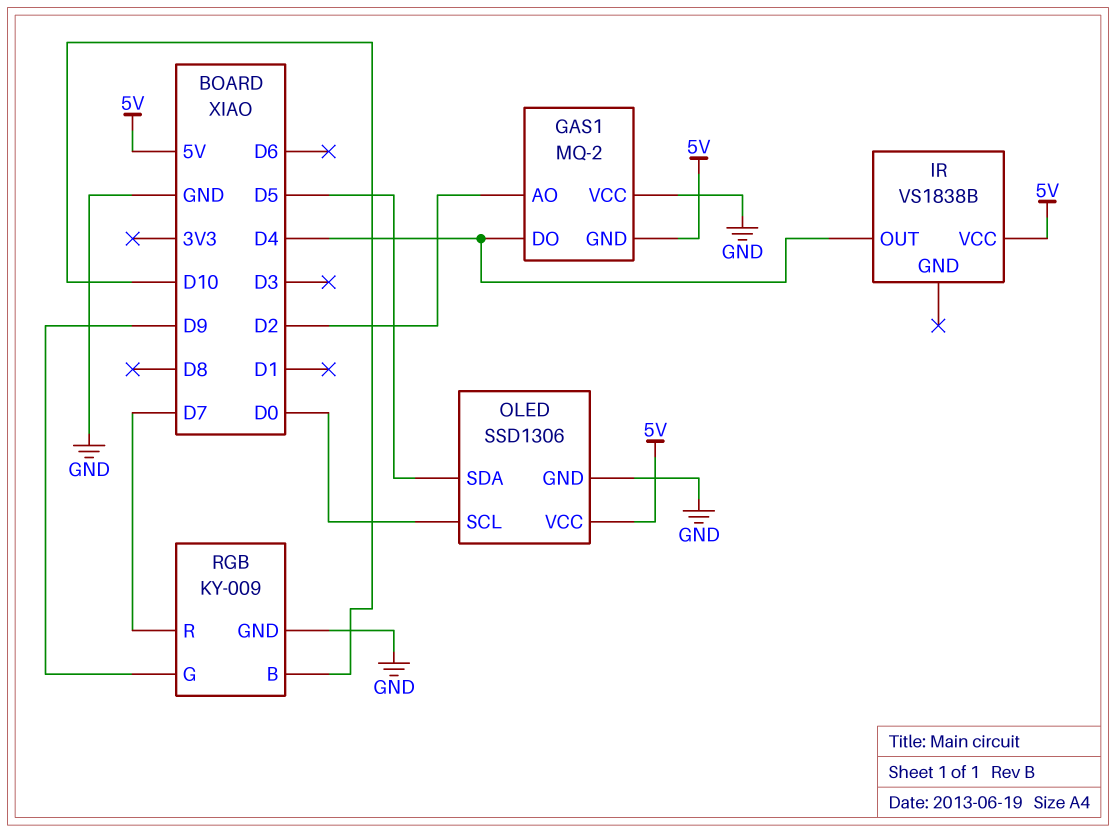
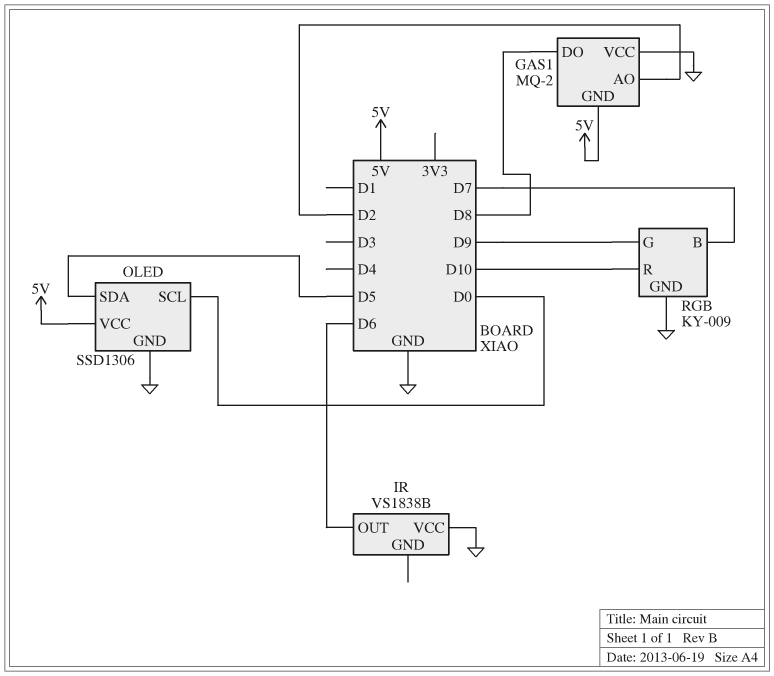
GAS1 pin DO: D4 -> D8
IR pin OUT: D4 -> D6
IR pin VCC: 5V -> GND
RGB pin B: D10 -> D7
RGB pin R: D7 -> D10

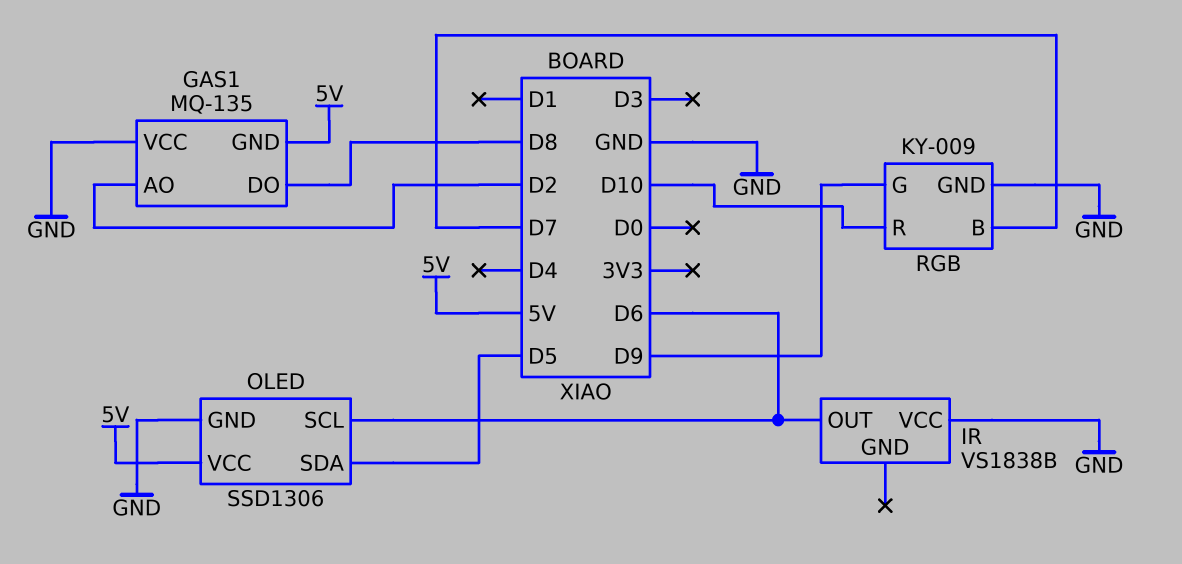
GAS1: MQ-2 -> MQ-135
OLED pin SCL: D0 -> D6

